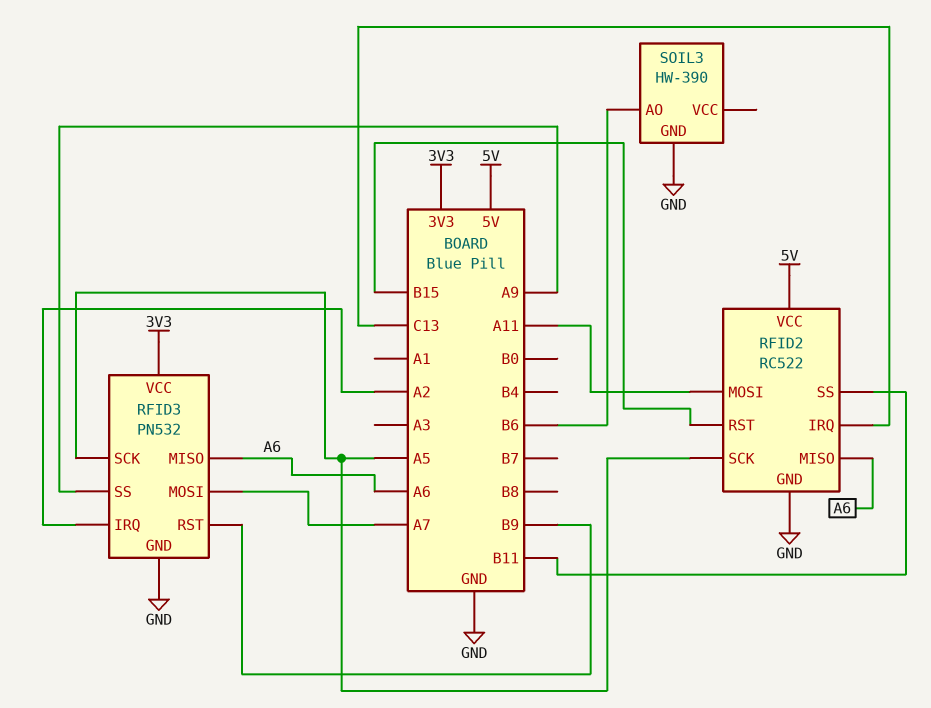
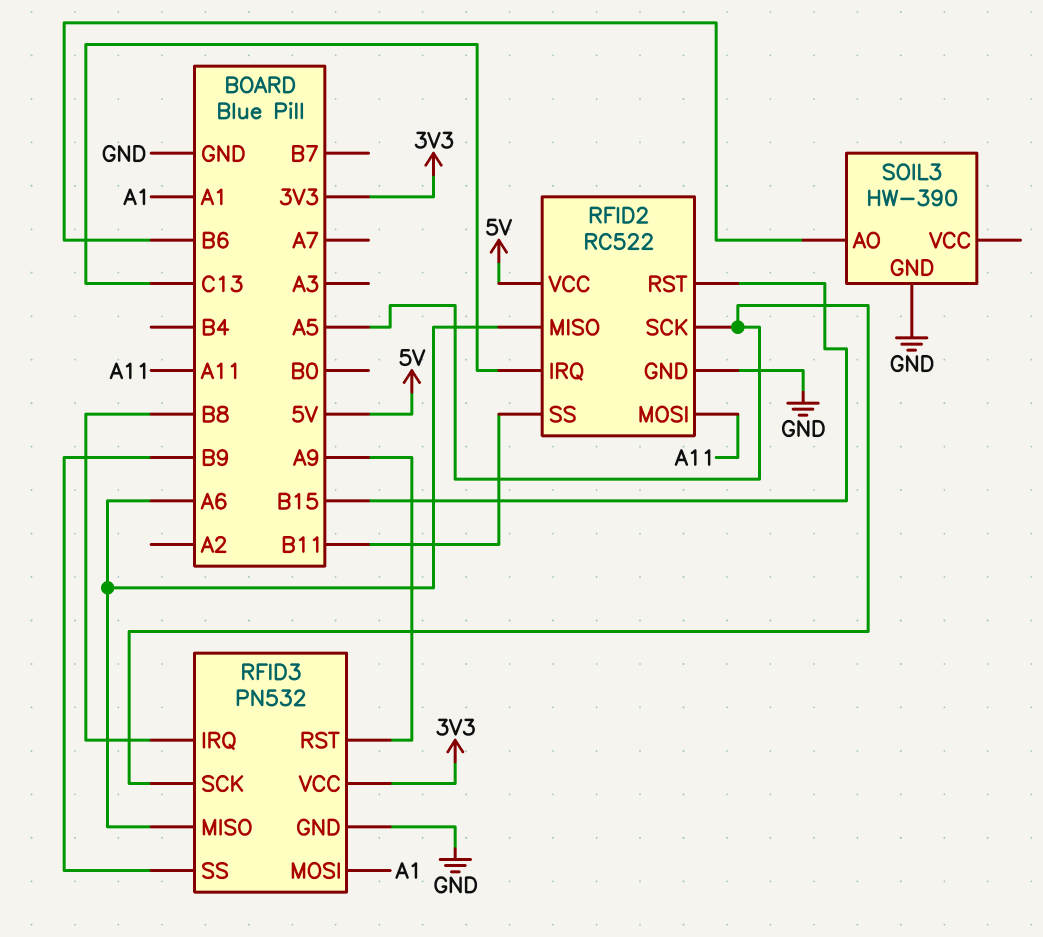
RFID3 pin IRQ: A2 -> B8
RFID3 pin MOSI: A7 -> A1
RFID3 pin RST: B9 -> A9
RFID3 pin SS: A9 -> B9

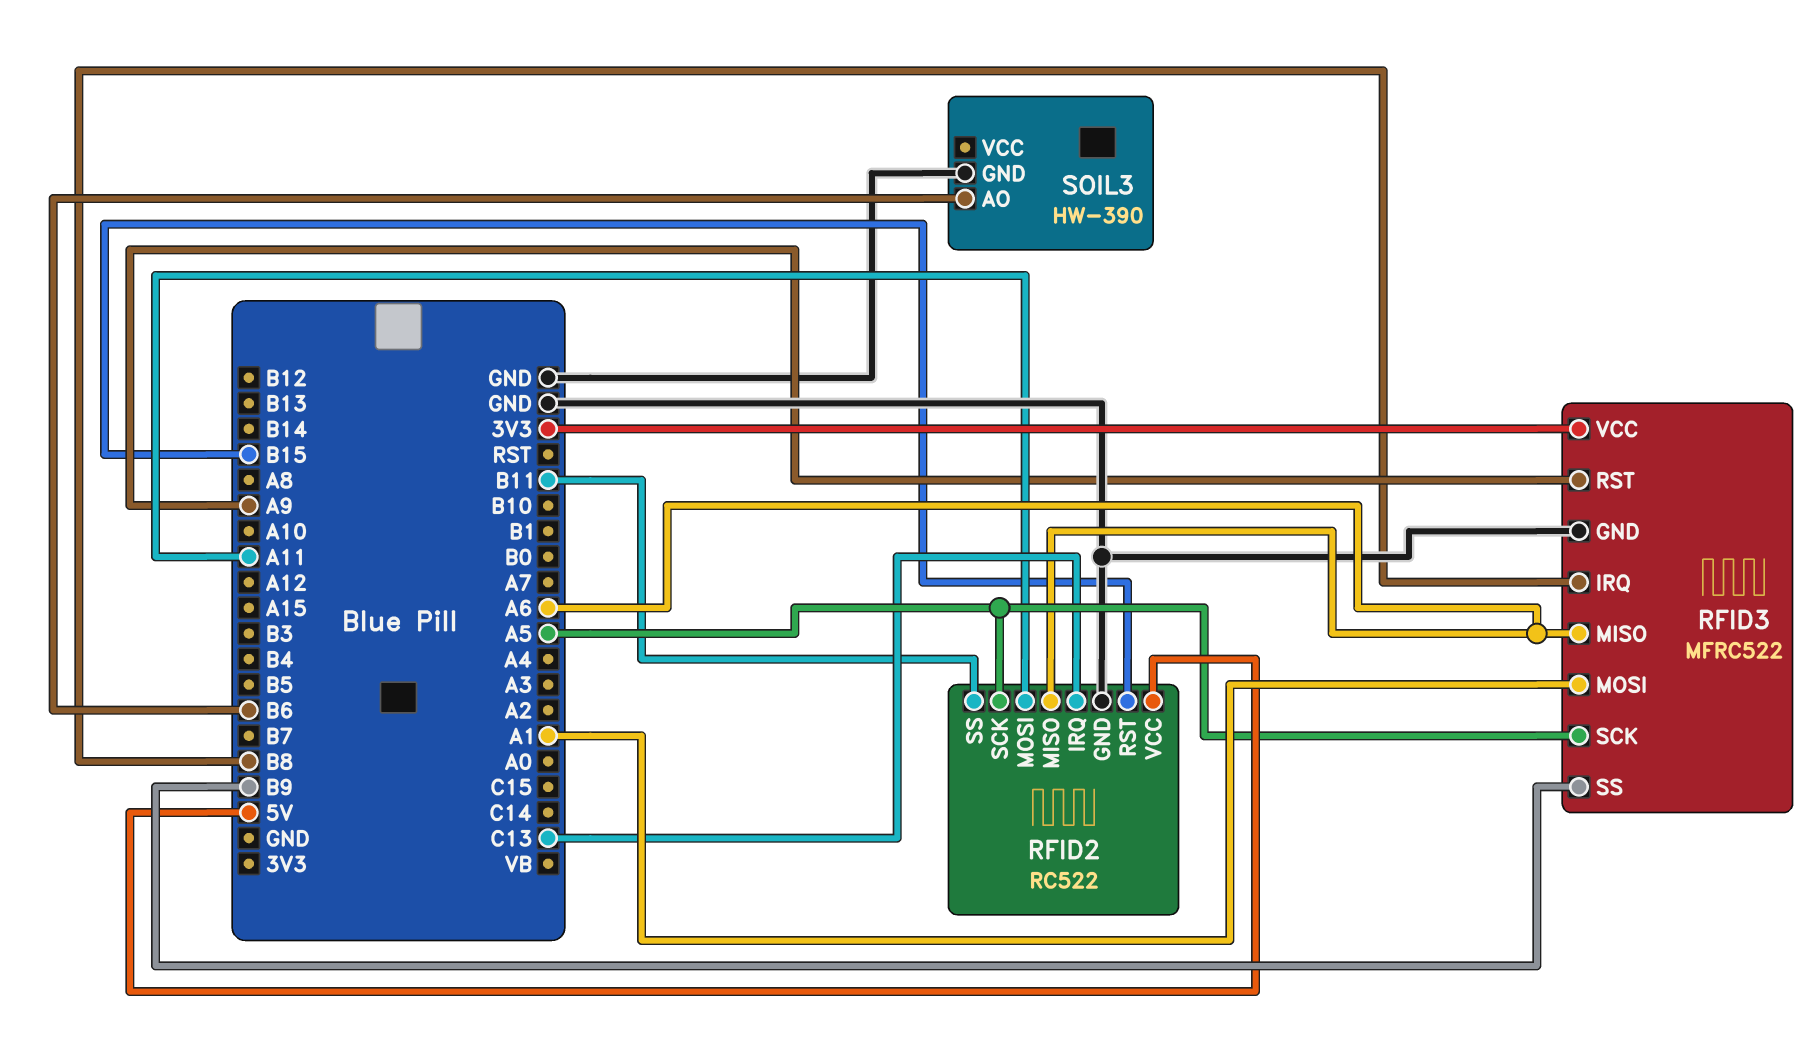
RFID3: PN532 -> MFRC522

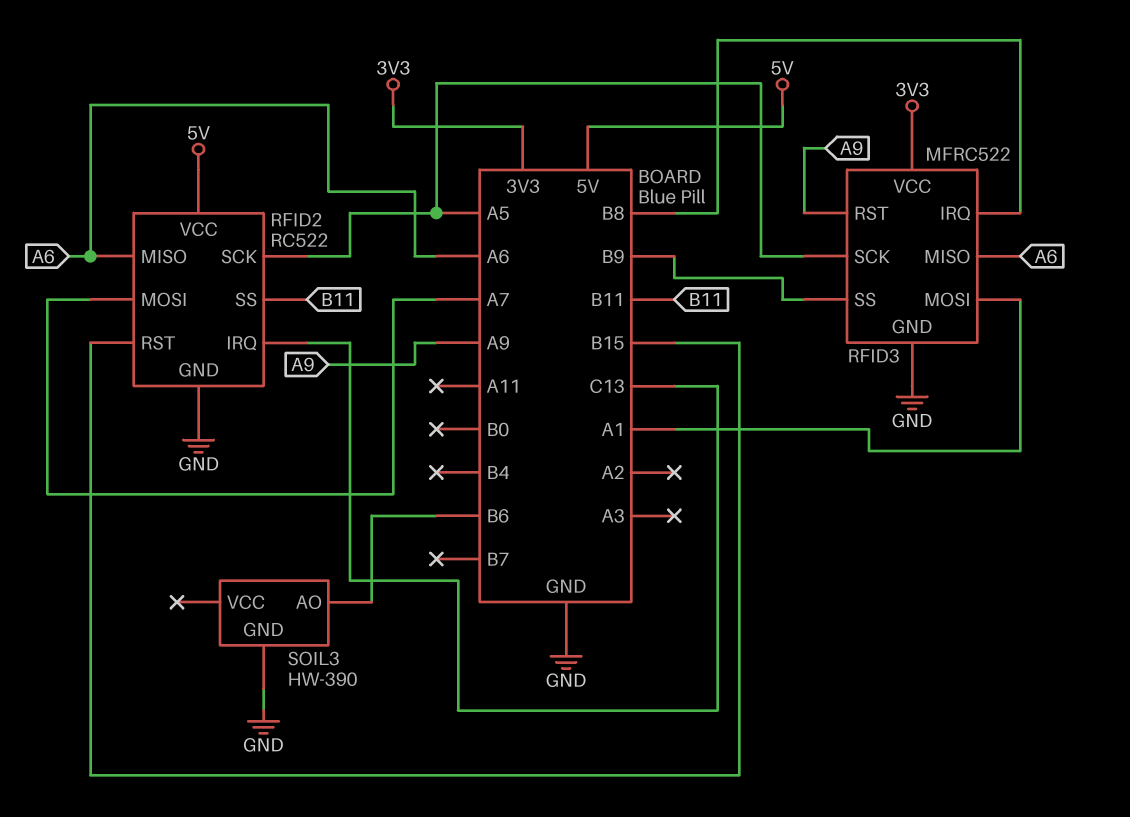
RFID2 pin MOSI: A11 -> A7

